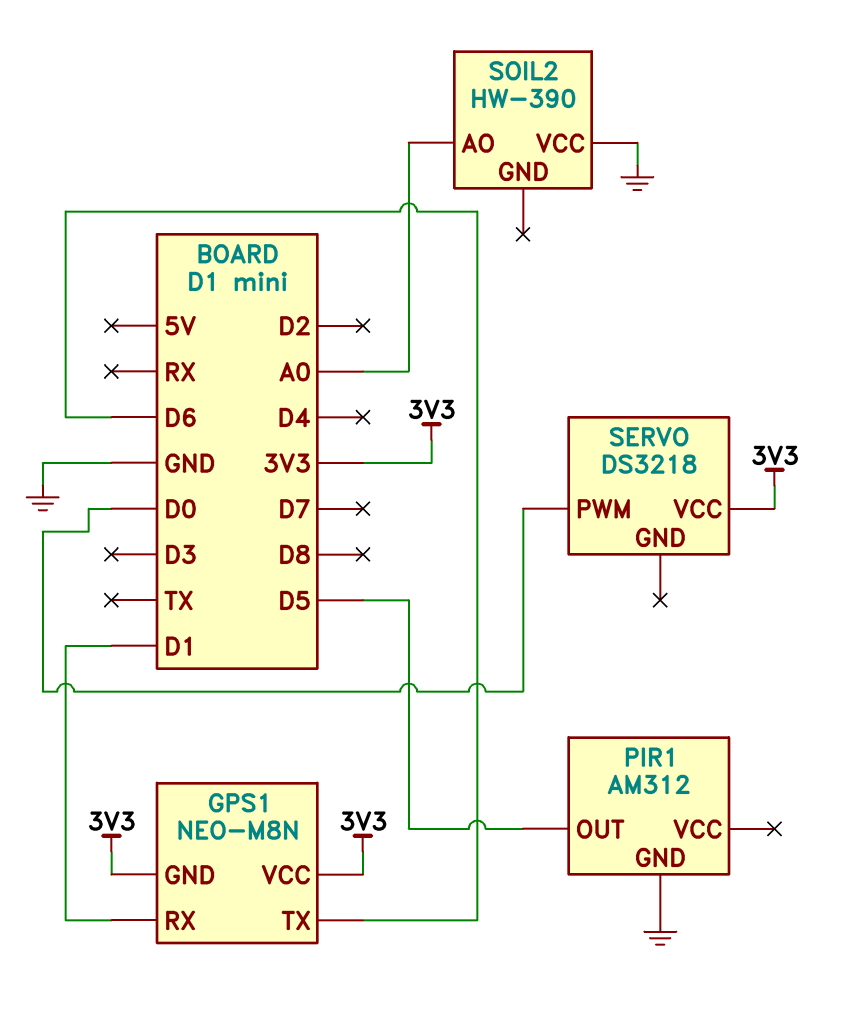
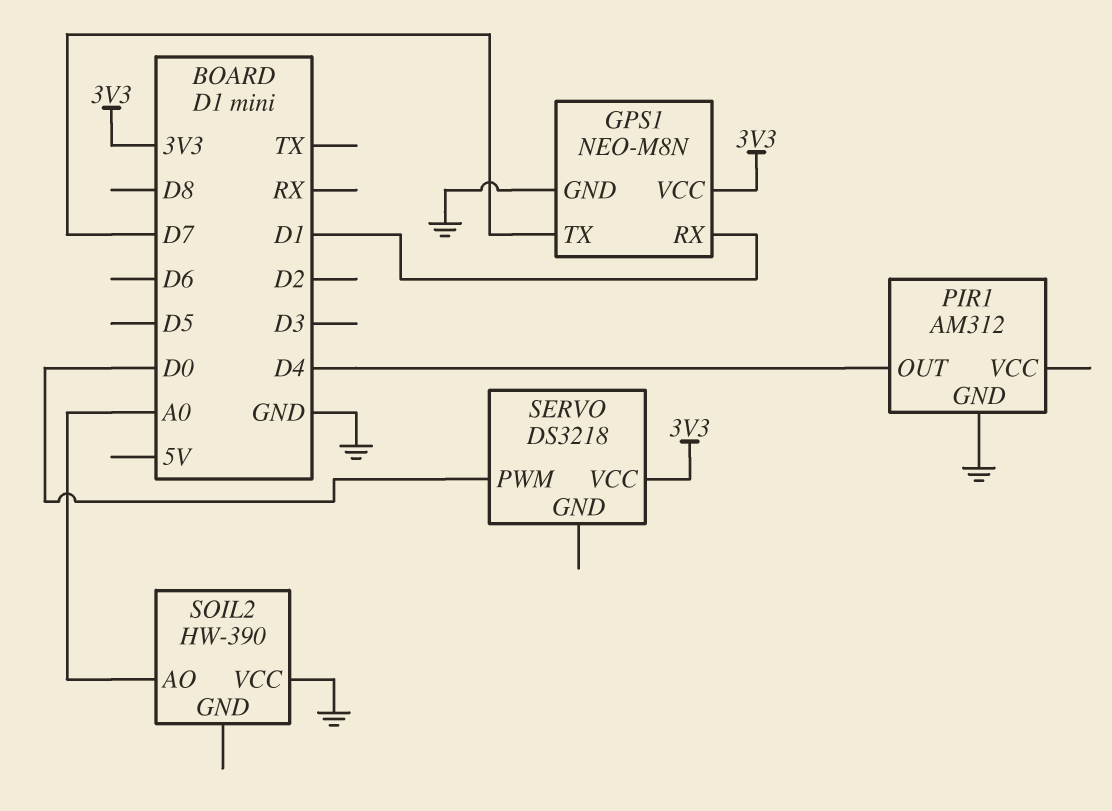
GPS1 pin GND: 3V3 -> GND
GPS1 pin TX: D6 -> D7
PIR1 pin OUT: D5 -> D4

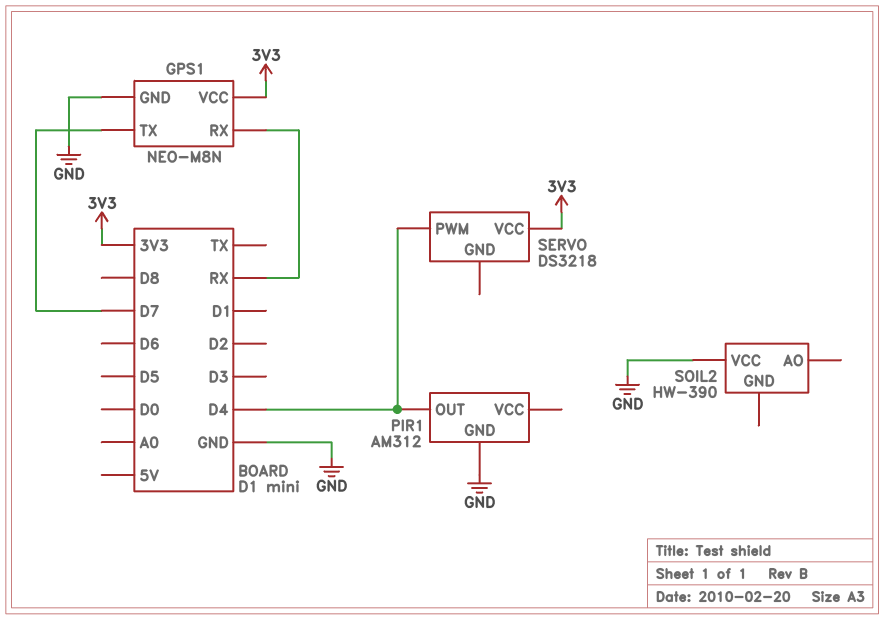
GPS1 pin RX: D1 -> RX
SERVO pin PWM: D0 -> D4
SOIL2 pin AO: A0 -> none

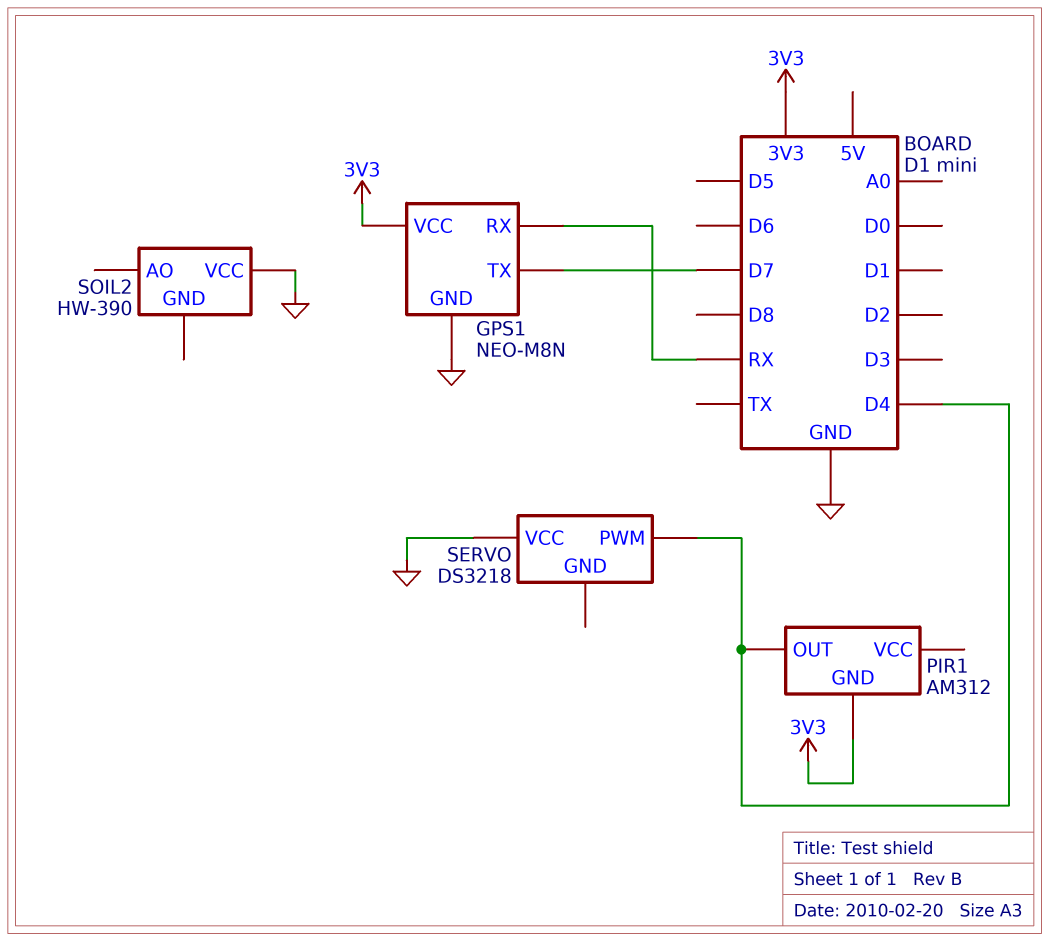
PIR1 pin GND: GND -> 3V3
SERVO pin VCC: 3V3 -> GND

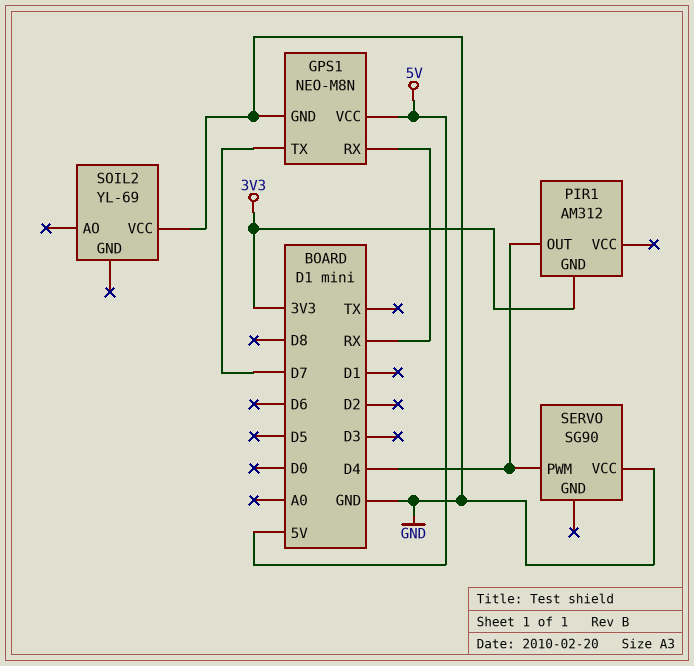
GPS1 pin VCC: 3V3 -> 5V
SERVO: DS3218 -> SG90
SOIL2: HW-390 -> YL-69

